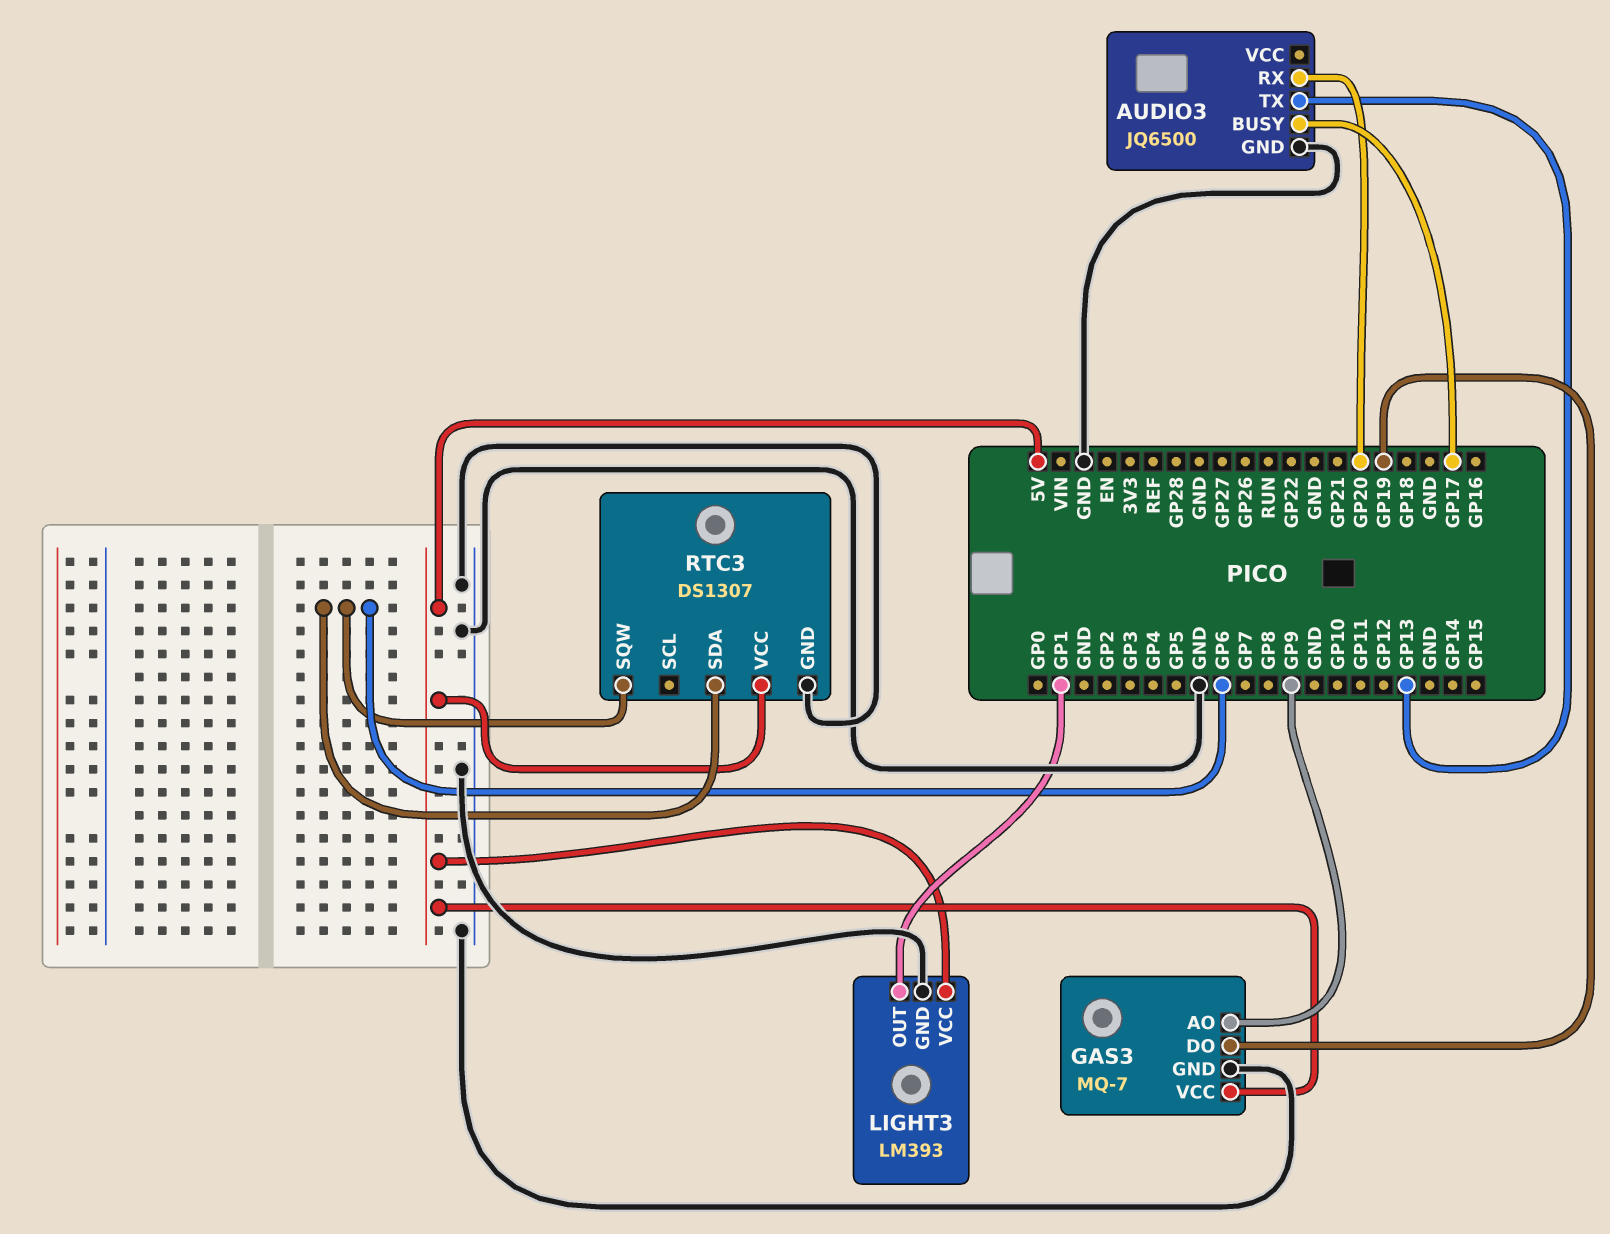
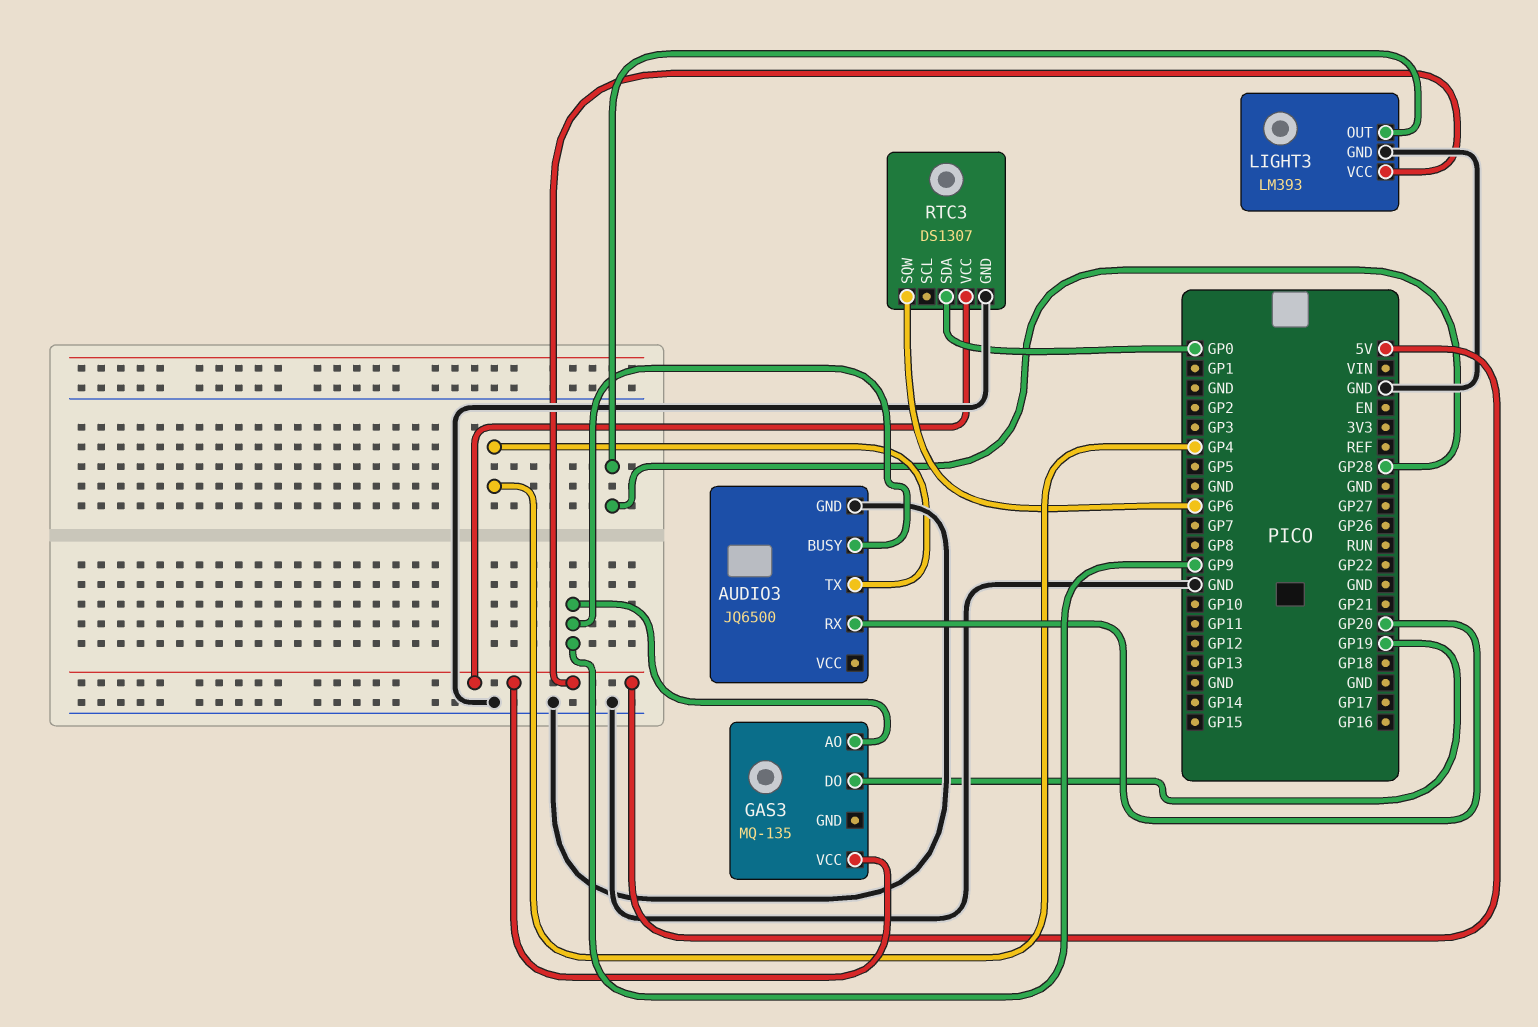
AUDIO3 pin BUSY: GP17 -> GP9
AUDIO3 pin TX: GP13 -> GP4
GAS3: MQ-7 -> MQ-135
GAS3 pin GND: GND -> none
LIGHT3 pin OUT: GP1 -> GP28
RTC3 pin SDA: GP6 -> GP0

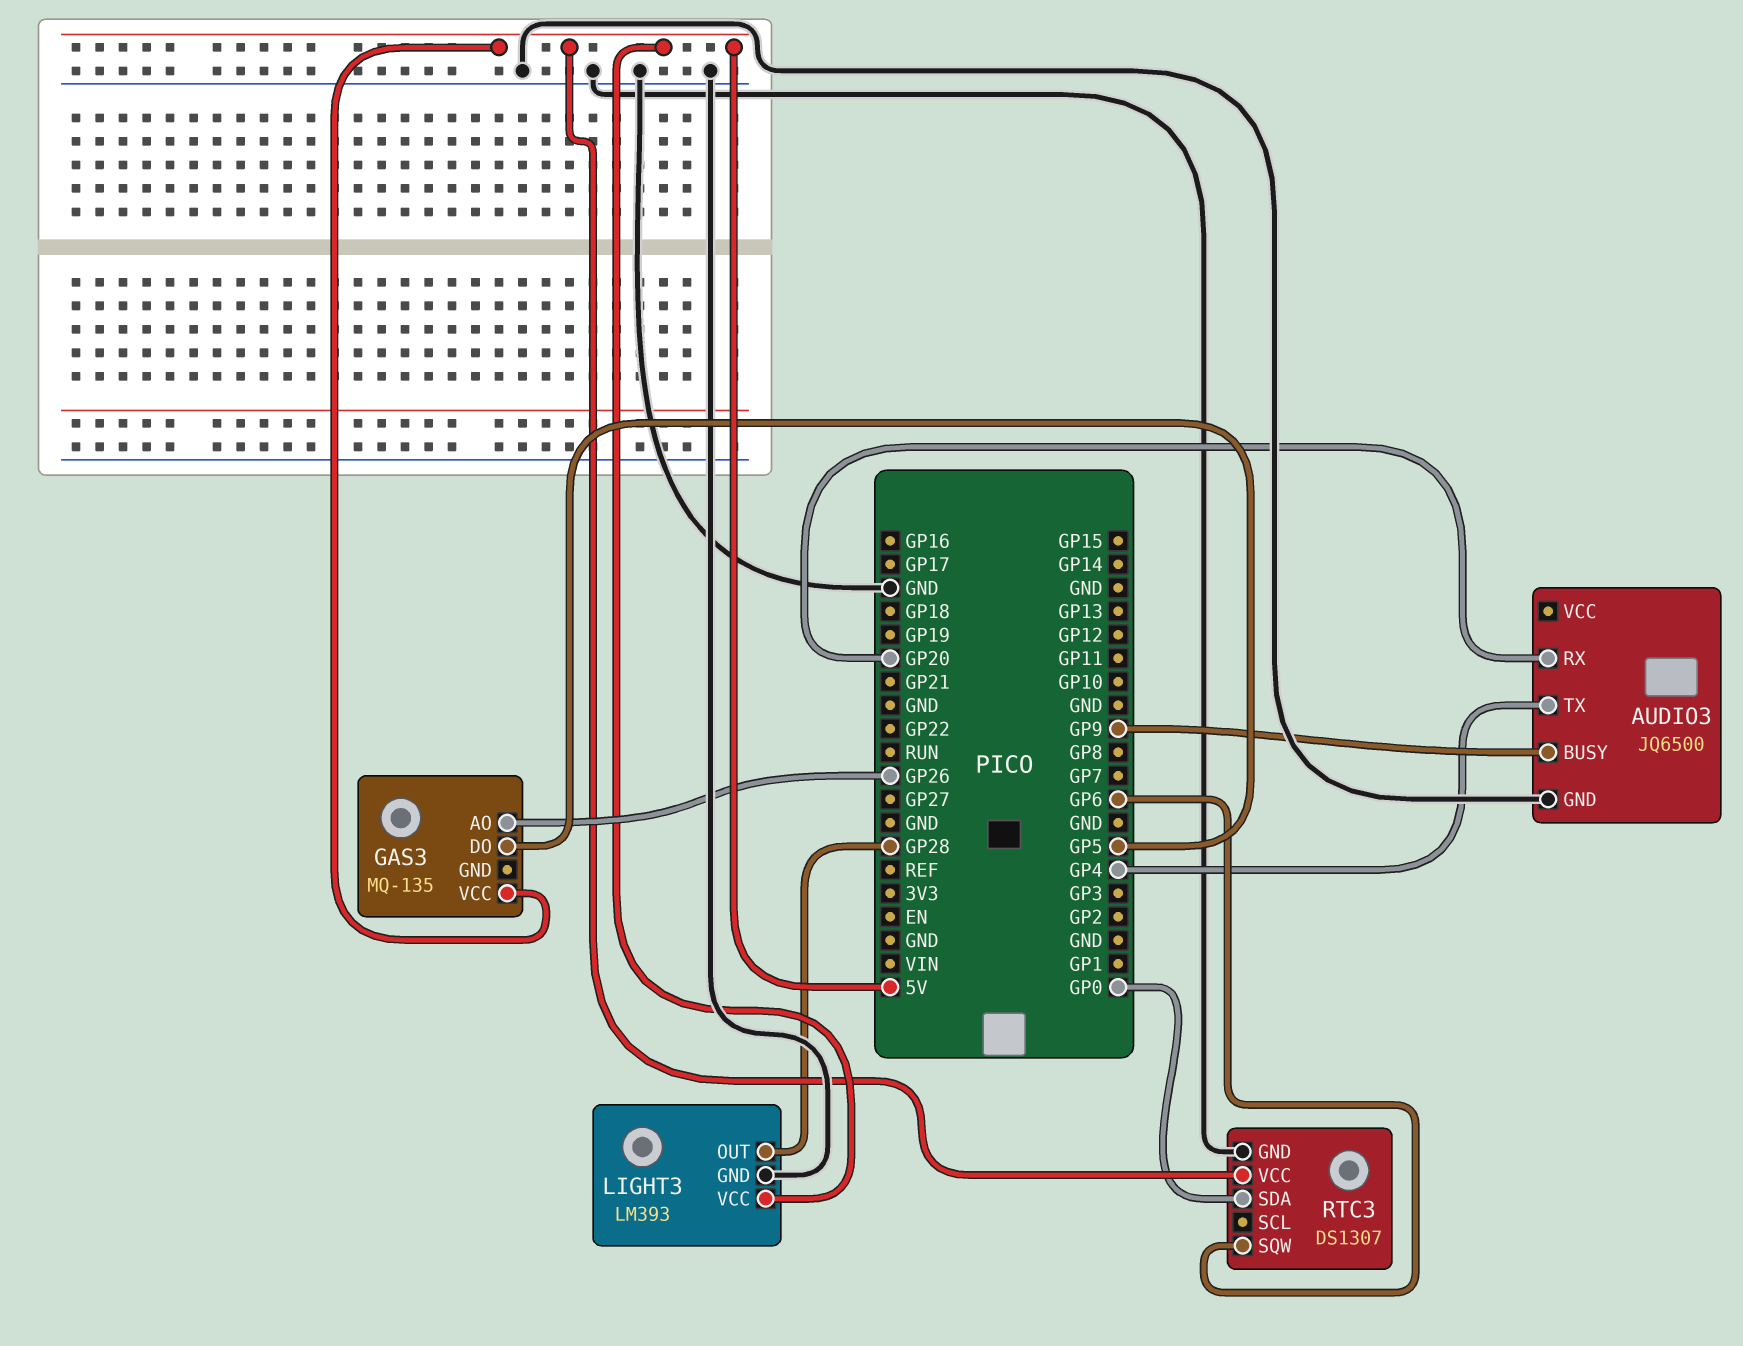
GAS3 pin AO: GP9 -> GP26
GAS3 pin DO: GP19 -> GP5

